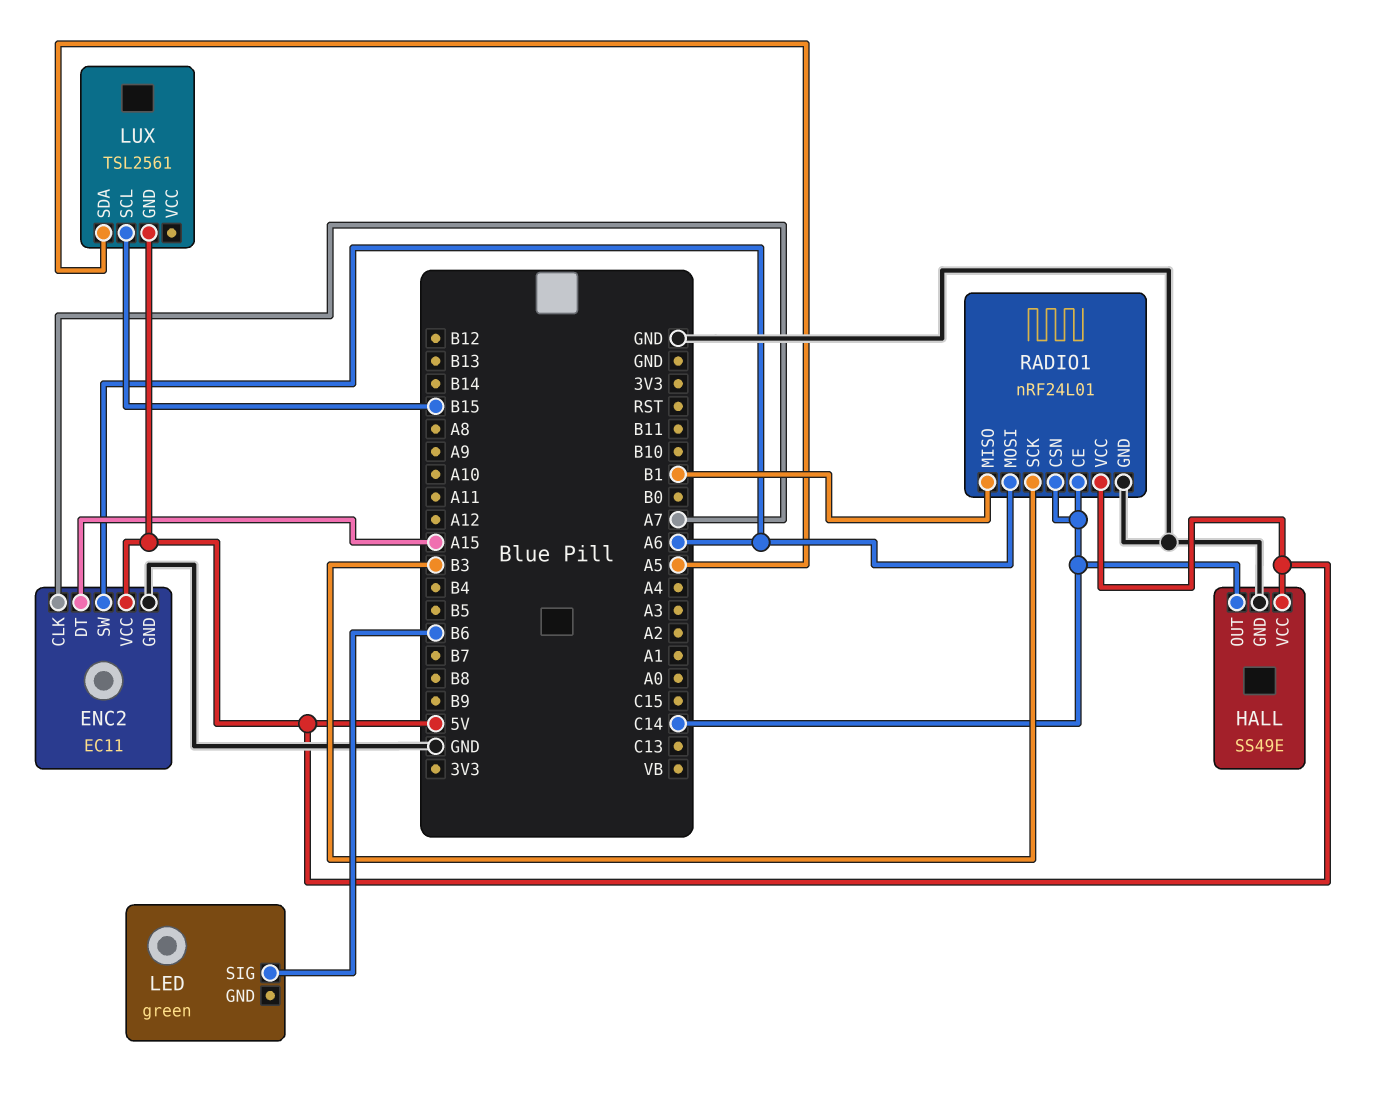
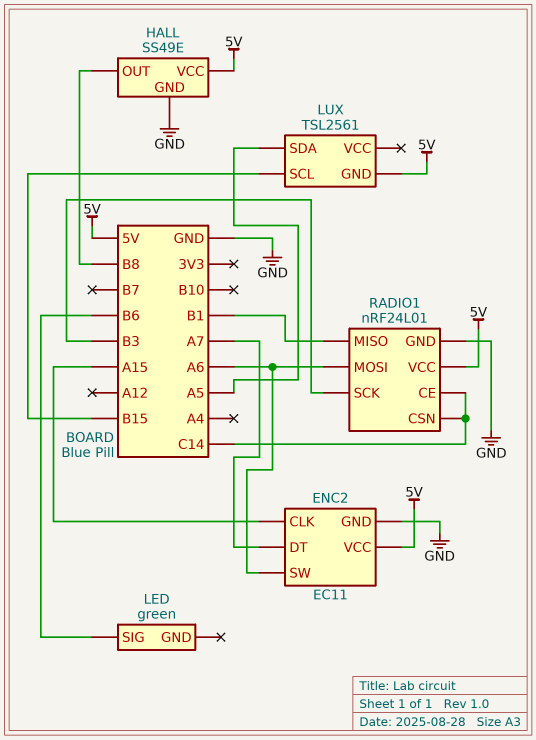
ENC2 pin CLK: A7 -> A15
ENC2 pin DT: A15 -> A7
HALL pin OUT: C14 -> B8

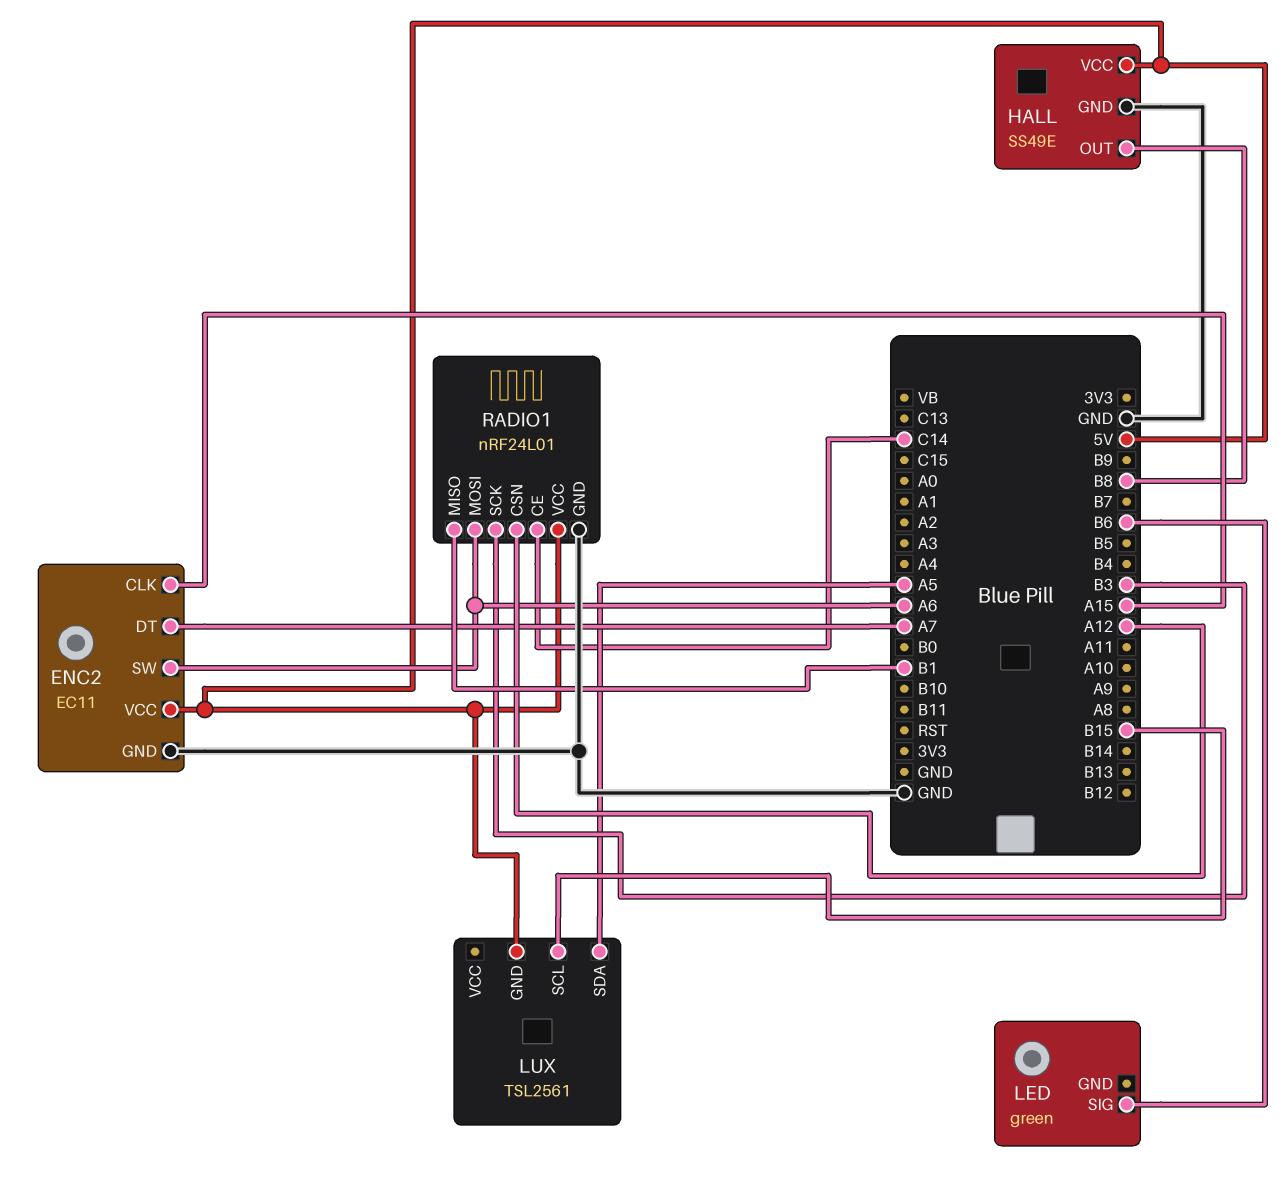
RADIO1 pin CSN: C14 -> A12

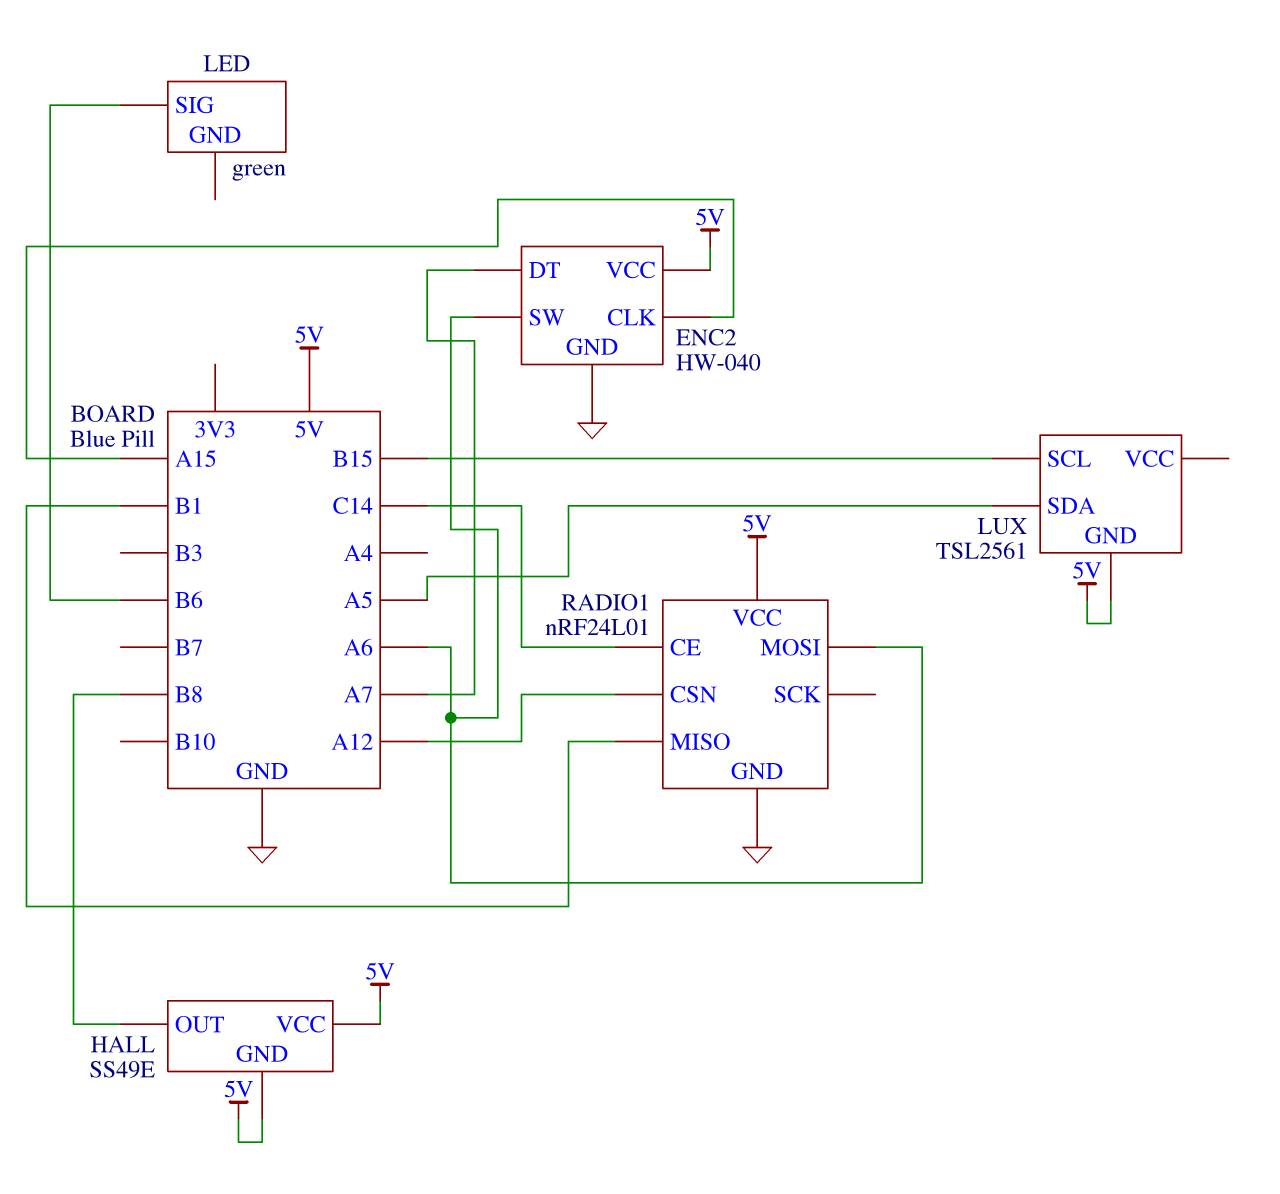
ENC2: EC11 -> HW-040
HALL pin GND: GND -> 5V
RADIO1 pin SCK: B3 -> none

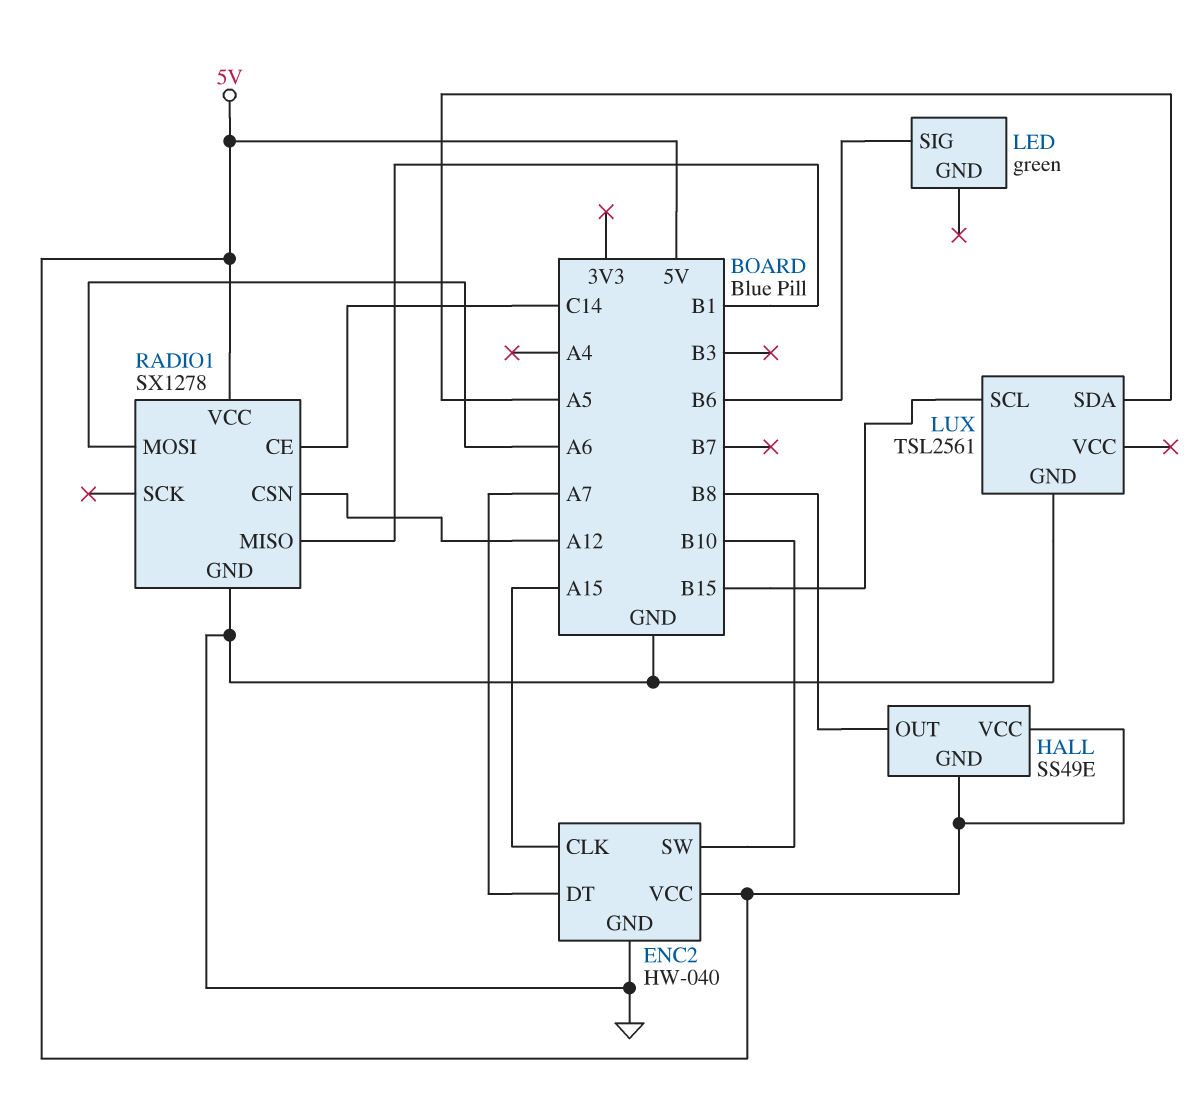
ENC2 pin SW: A6 -> B10
LUX pin GND: 5V -> GND
RADIO1: nRF24L01 -> SX1278

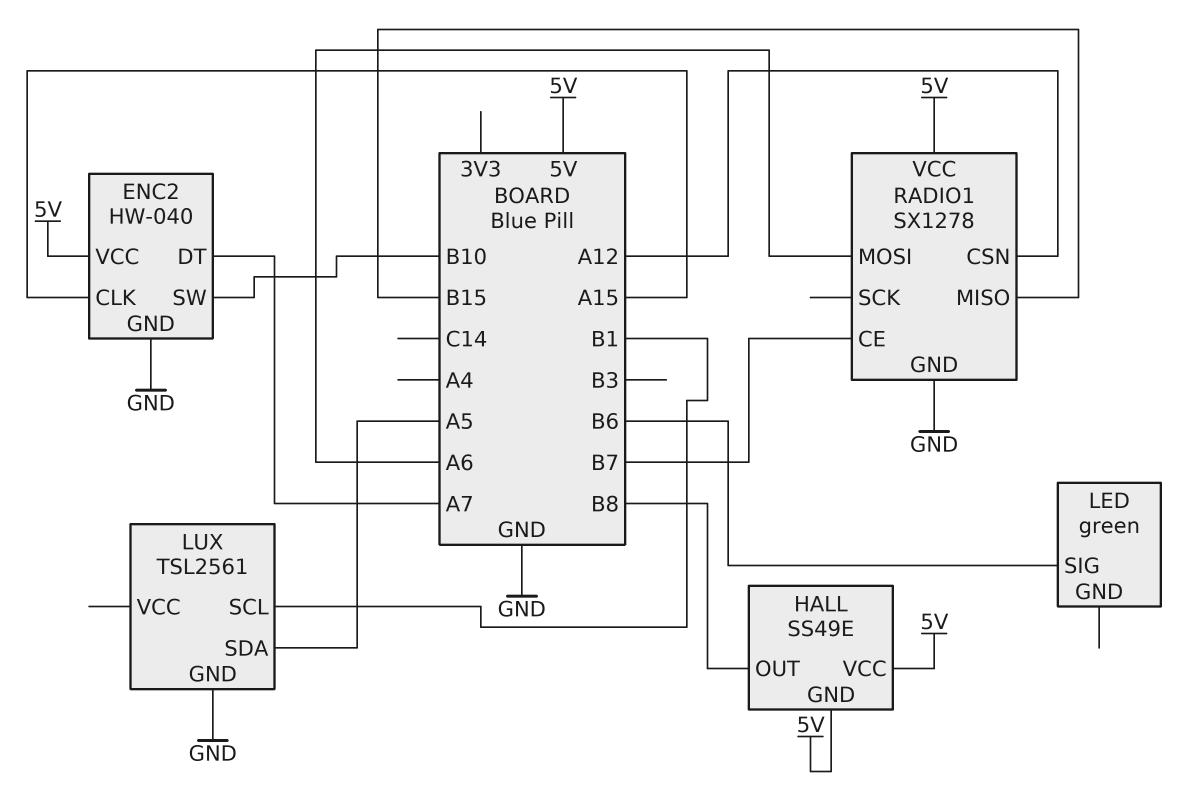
LUX pin SCL: B15 -> B1
RADIO1 pin CE: C14 -> B7
RADIO1 pin MISO: B1 -> B15

